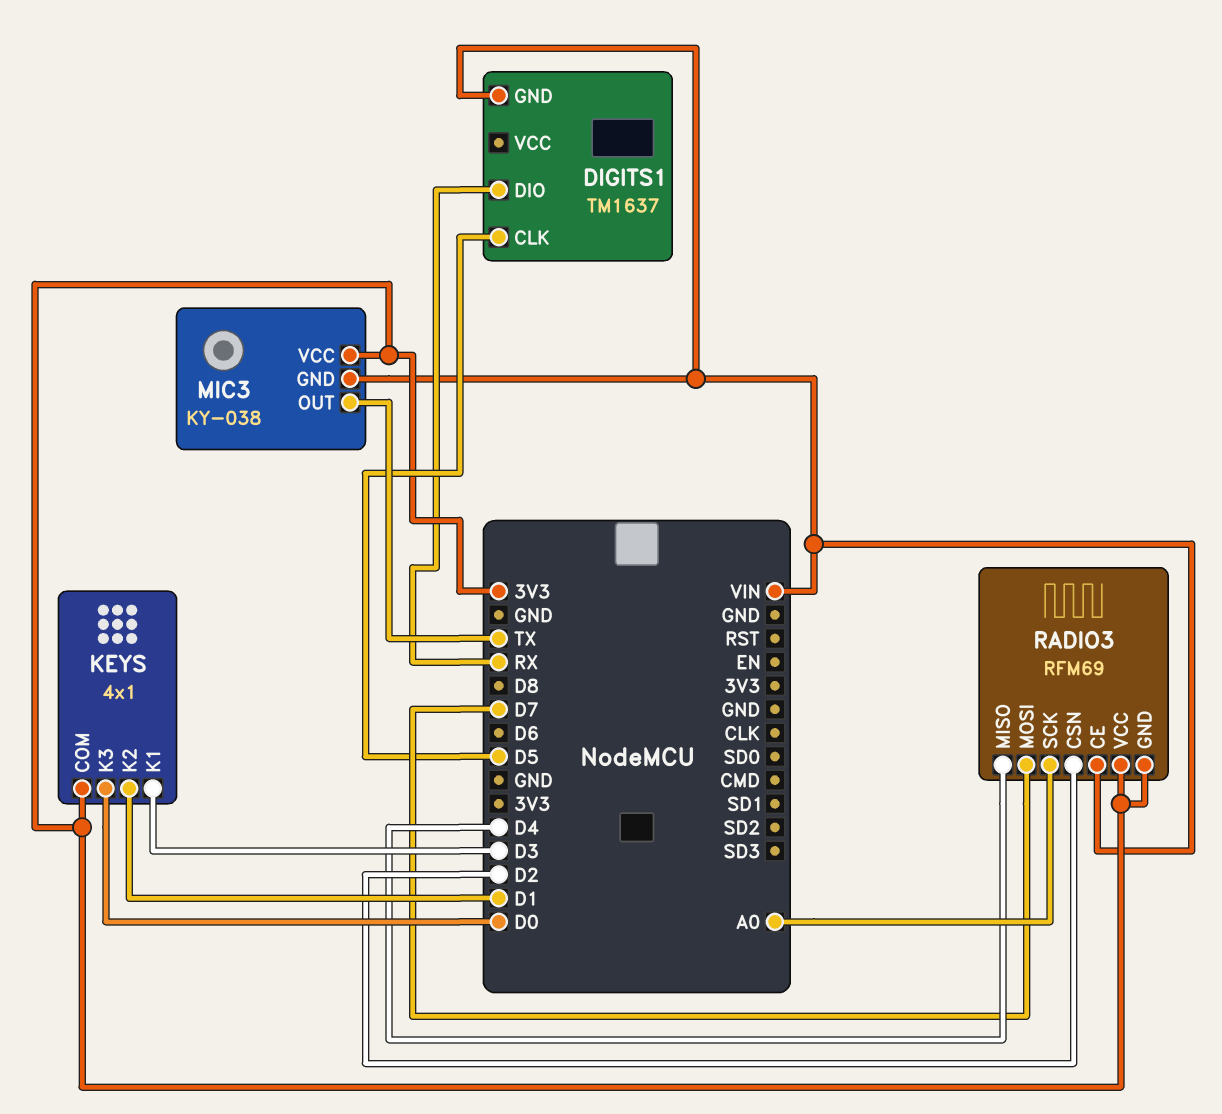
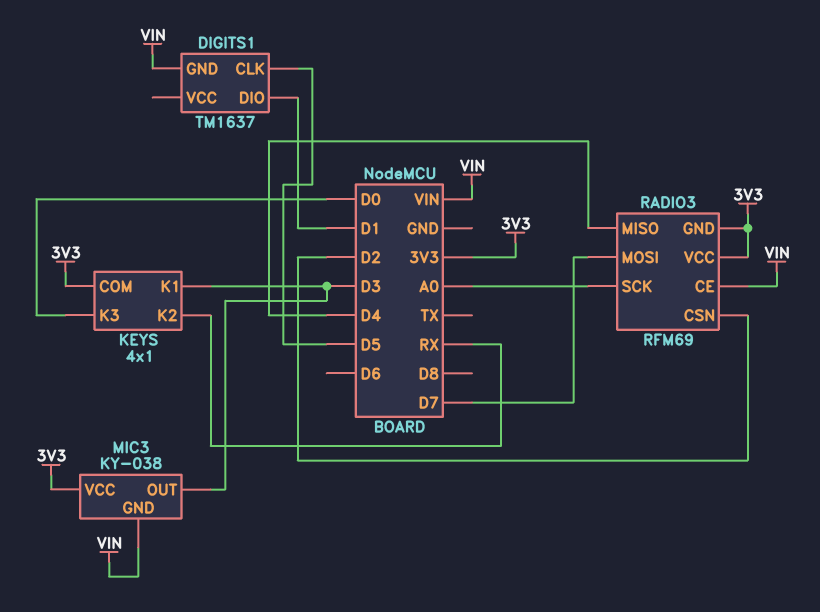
DIGITS1 pin DIO: RX -> D1
KEYS pin K2: D1 -> RX
MIC3 pin OUT: TX -> D3

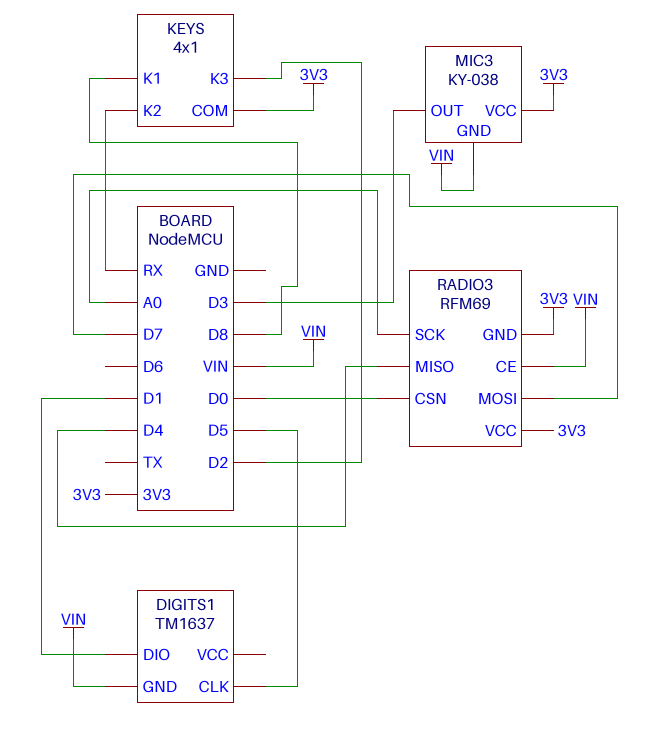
KEYS pin K1: D3 -> D8
KEYS pin K3: D0 -> D2
RADIO3 pin CSN: D2 -> D0

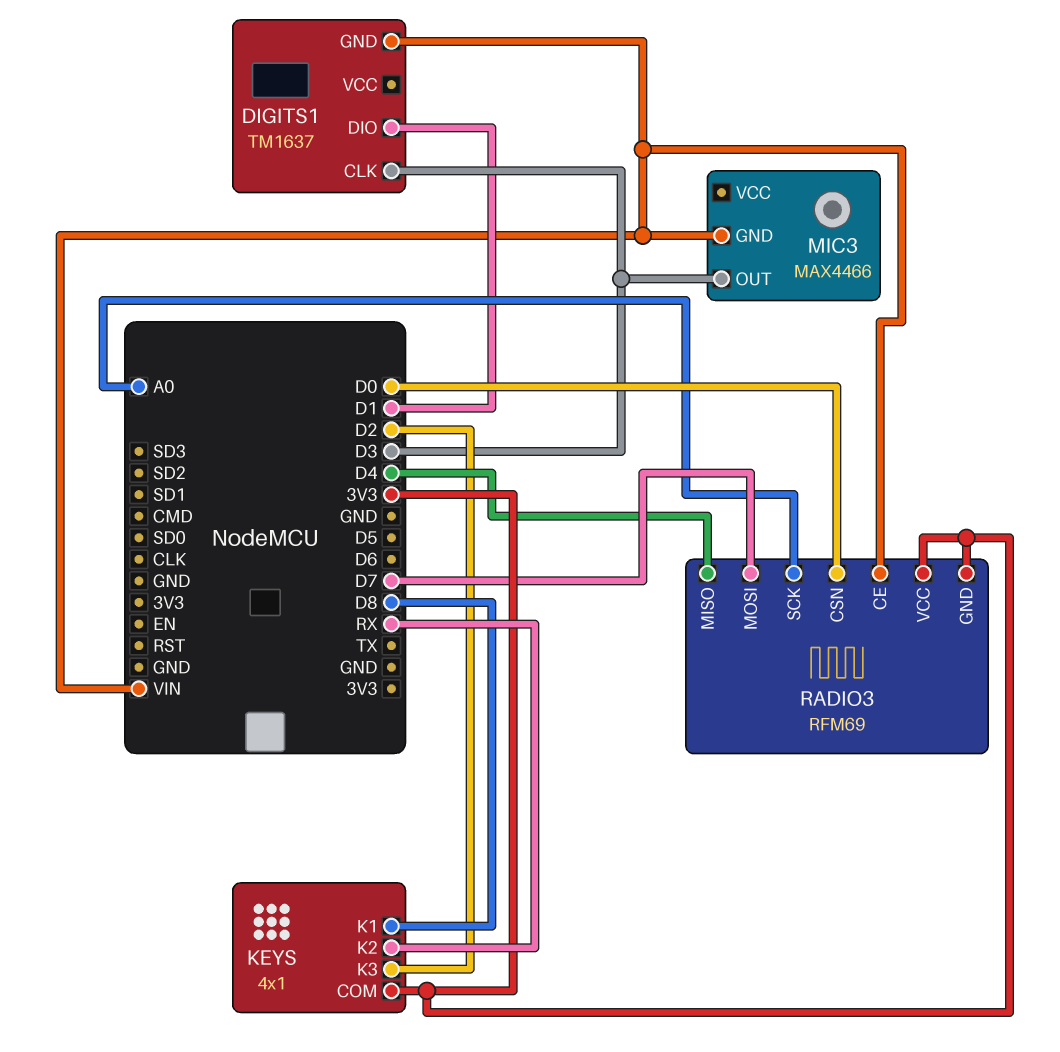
DIGITS1 pin CLK: D5 -> D3
MIC3: KY-038 -> MAX4466
MIC3 pin VCC: 3V3 -> none

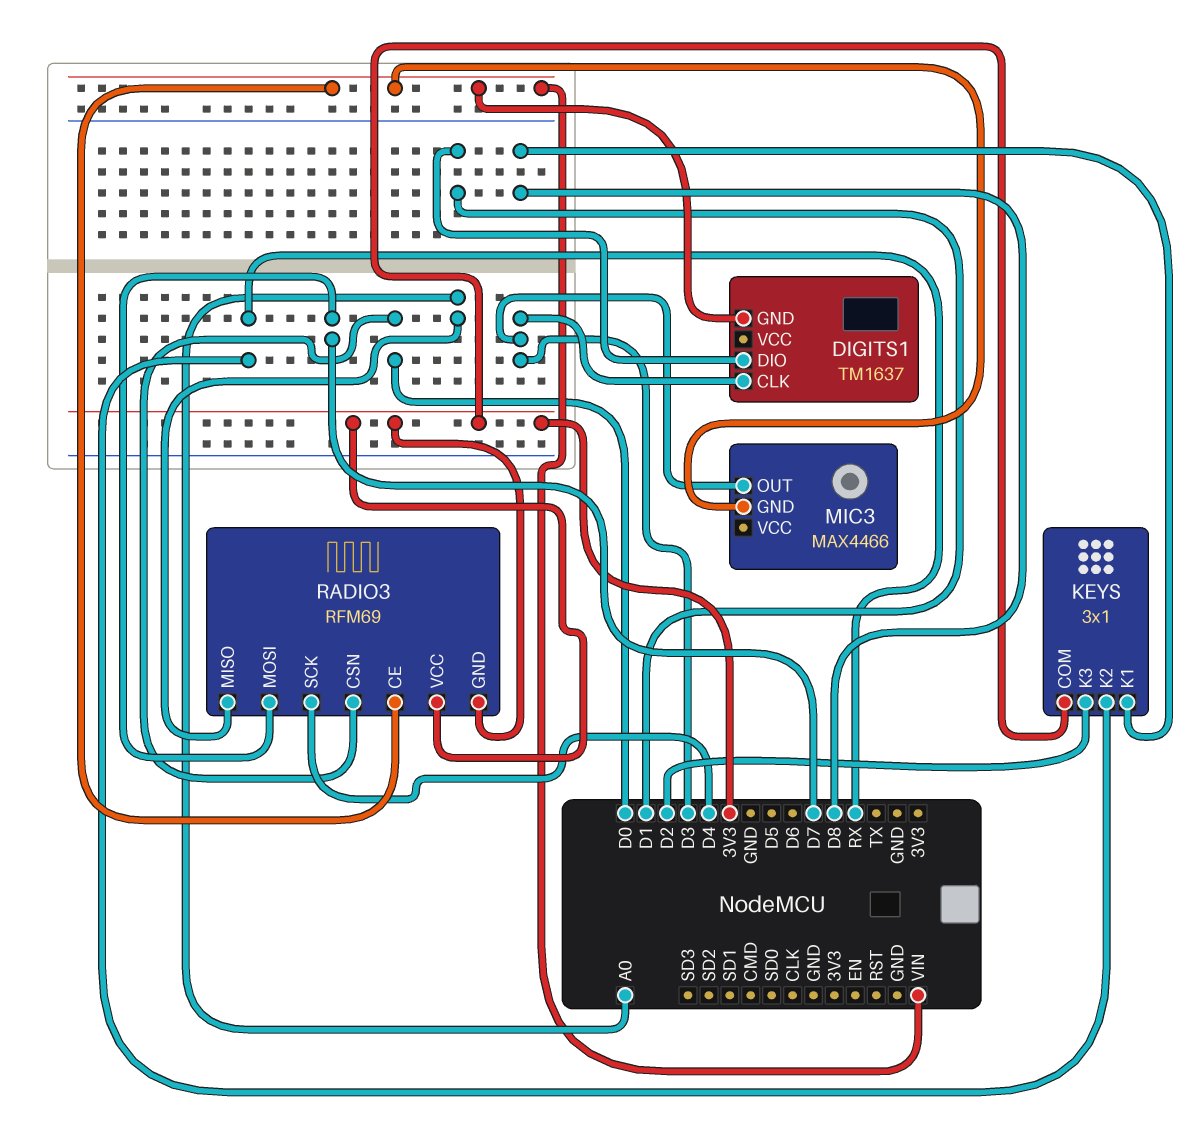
KEYS: 4x1 -> 3x1
RADIO3 pin MISO: D4 -> A0
RADIO3 pin SCK: A0 -> D4

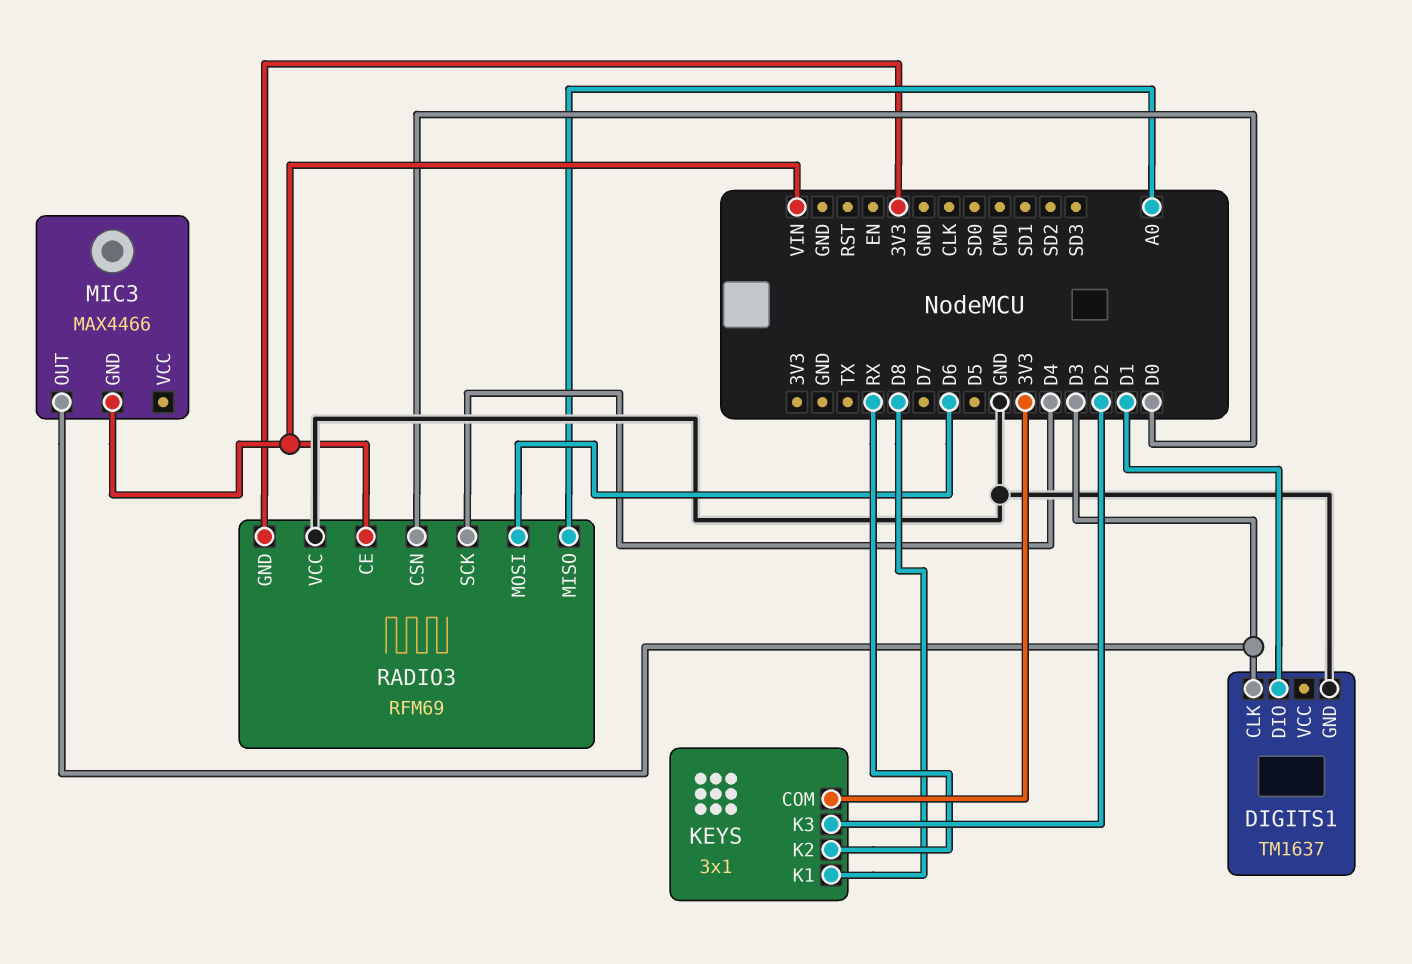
DIGITS1 pin GND: VIN -> GND
RADIO3 pin MOSI: D7 -> D6
RADIO3 pin VCC: 3V3 -> GND

